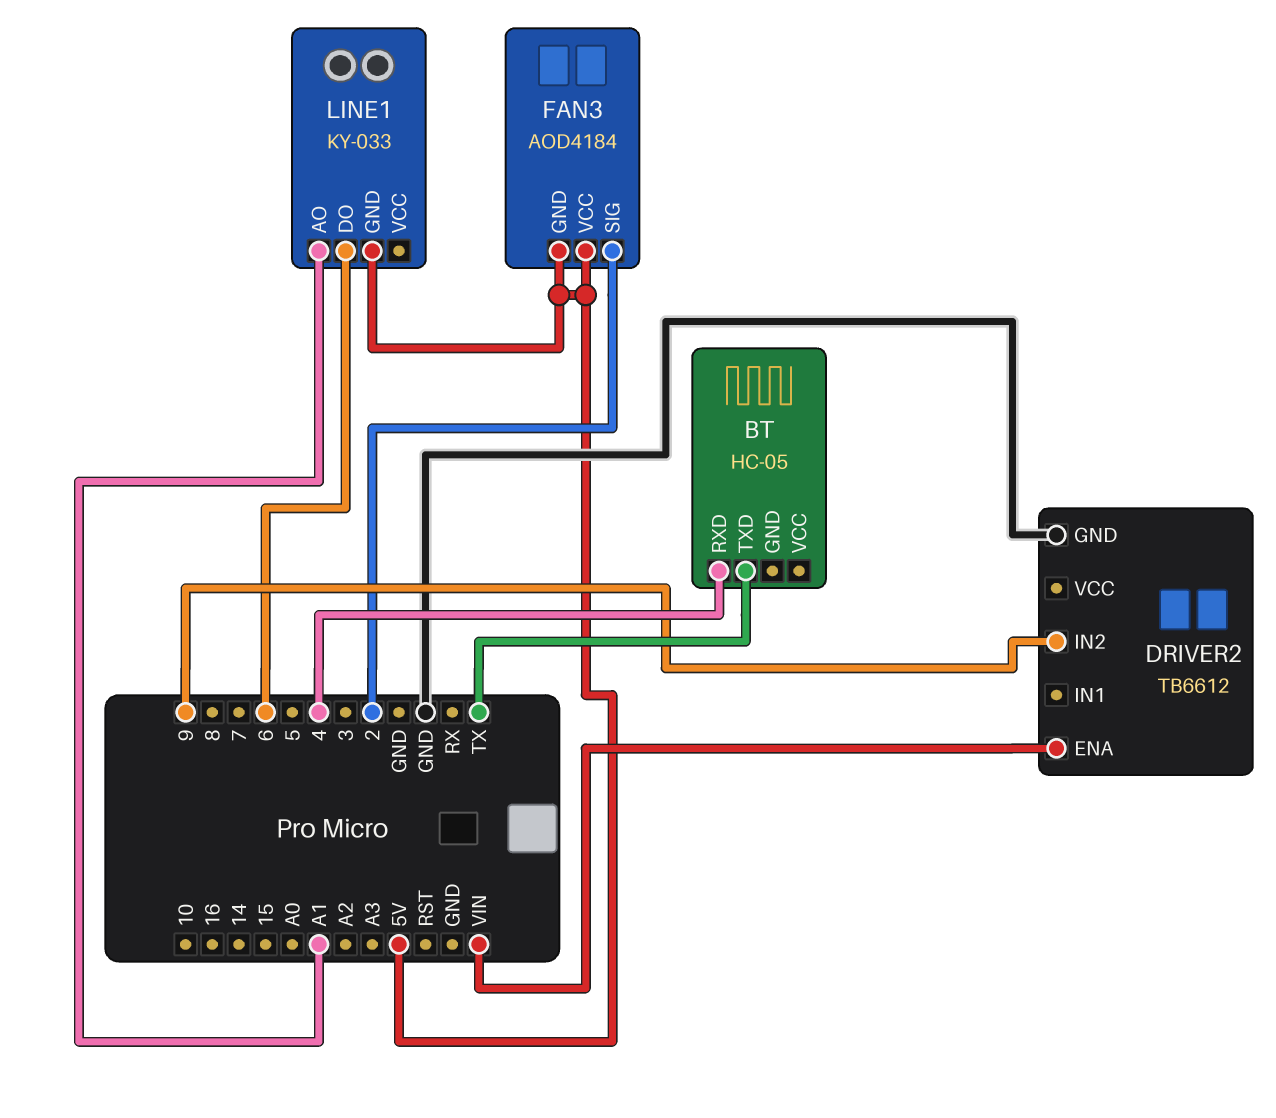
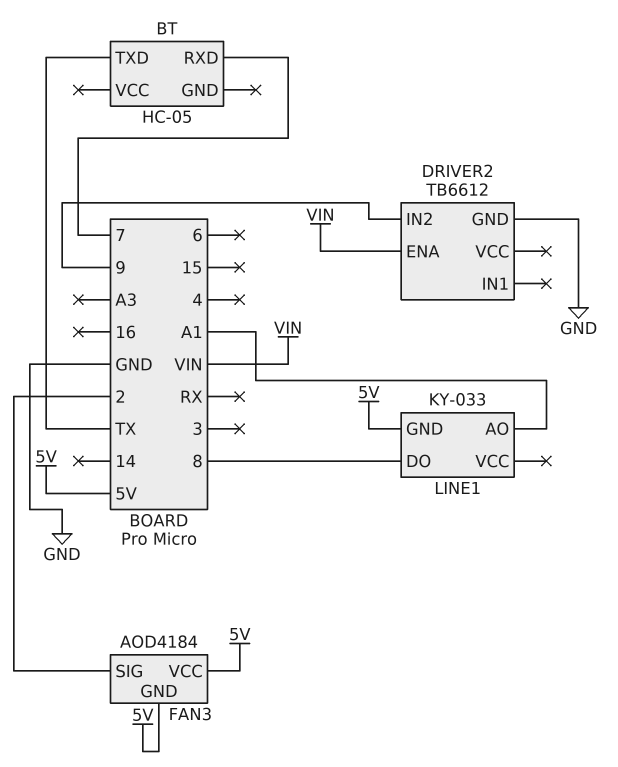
BT pin RXD: 4 -> 7
LINE1 pin DO: 6 -> 8

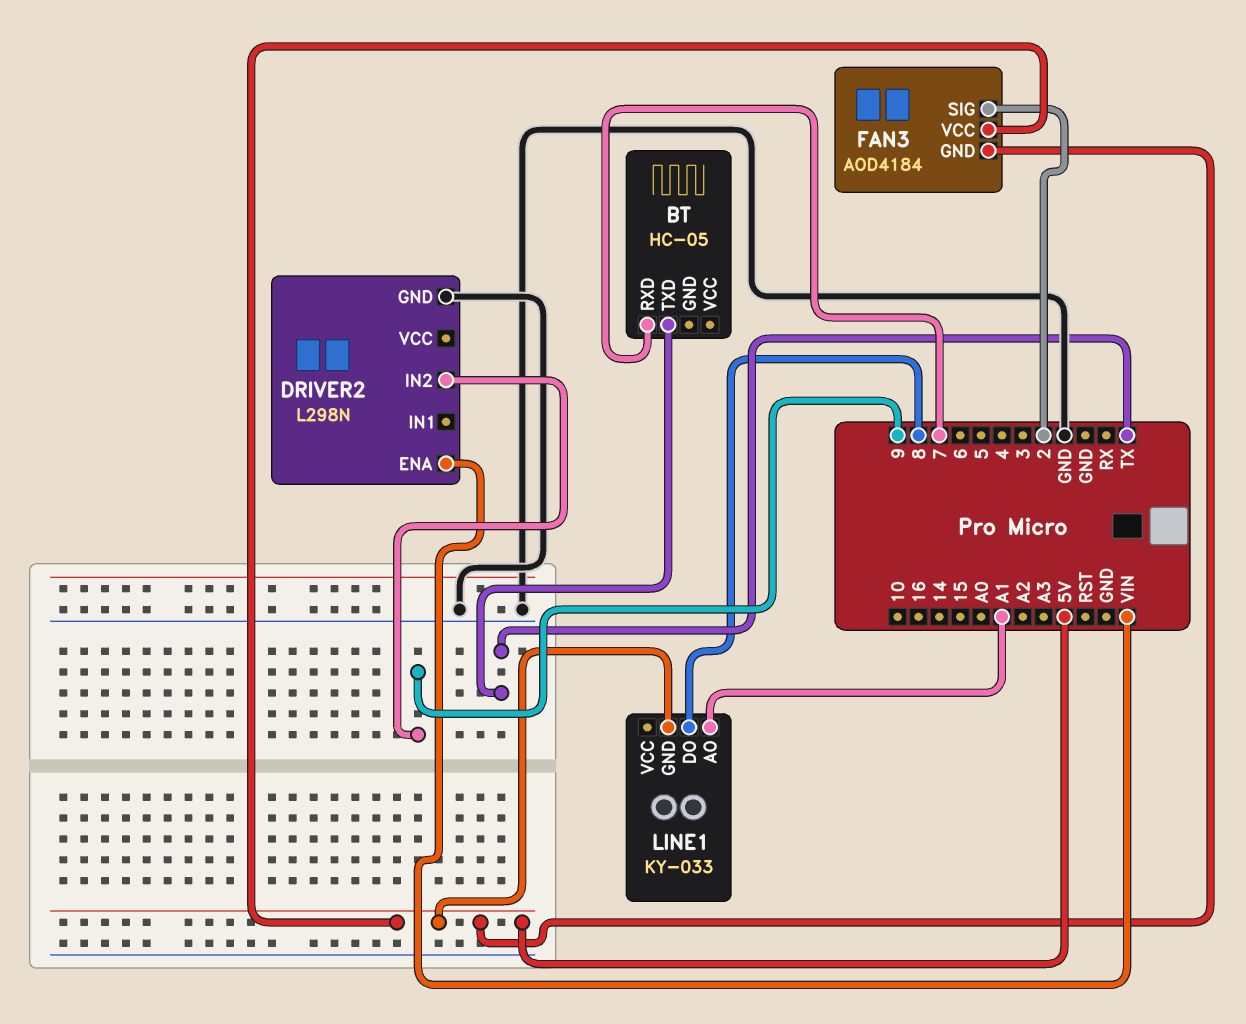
DRIVER2: TB6612 -> L298N

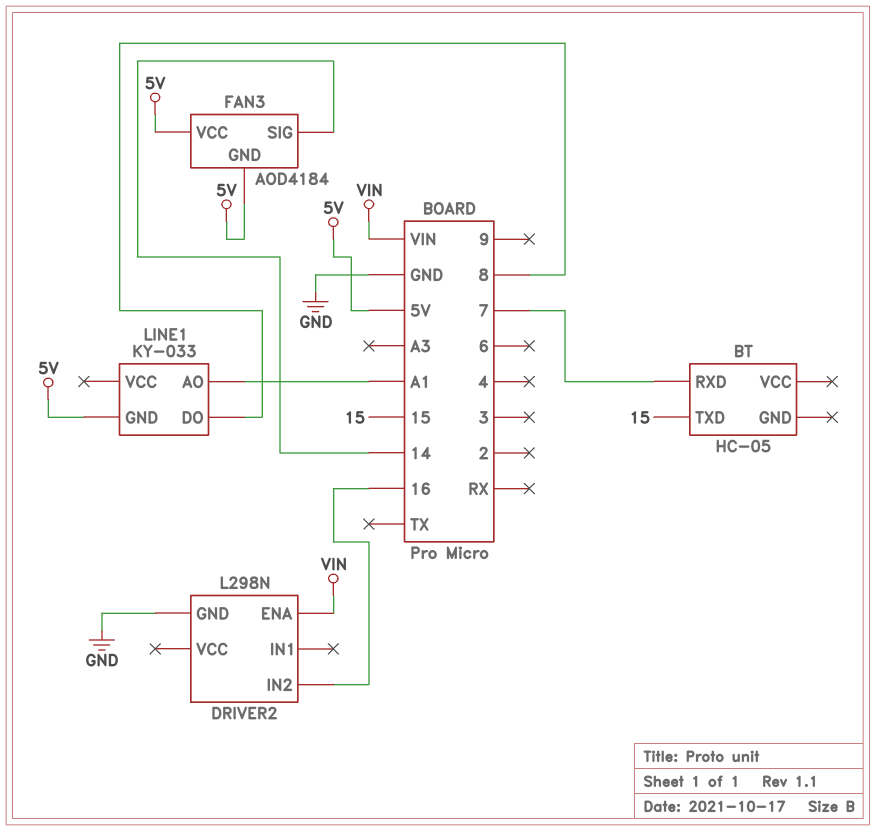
BT pin TXD: TX -> 15
DRIVER2 pin IN2: 9 -> 16
FAN3 pin SIG: 2 -> 14

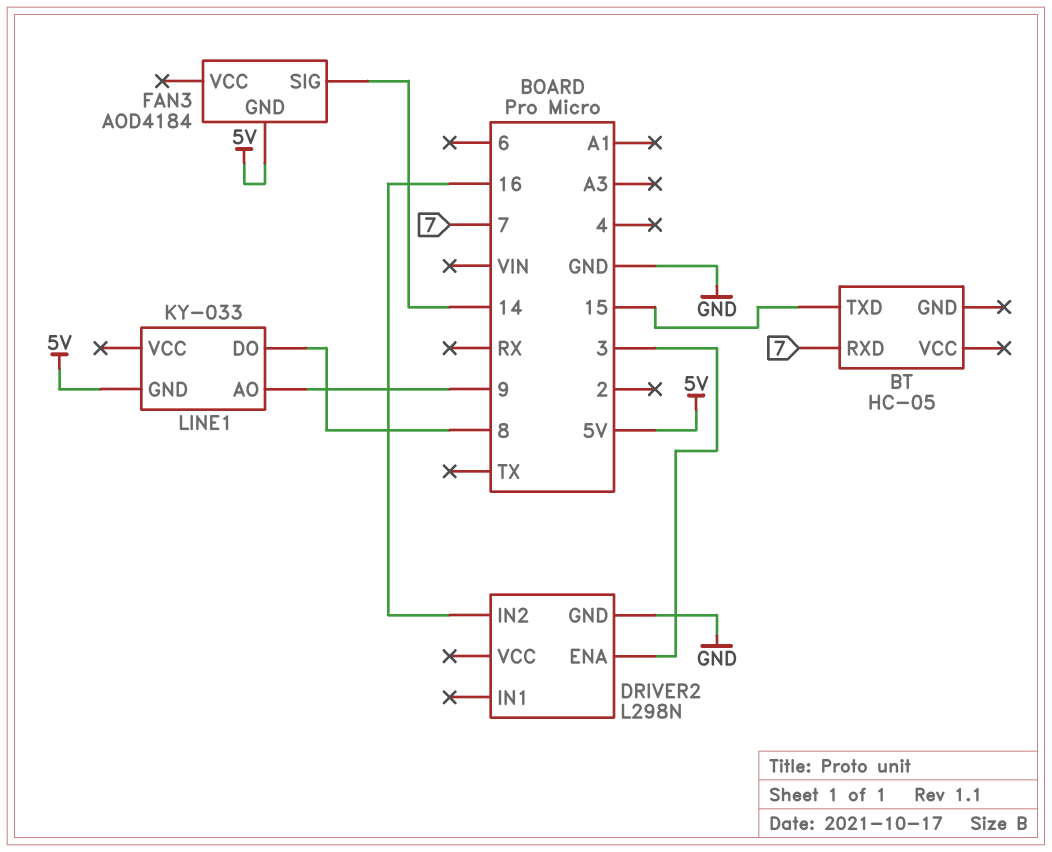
DRIVER2 pin ENA: VIN -> 3
FAN3 pin VCC: 5V -> none
LINE1 pin AO: A1 -> 9

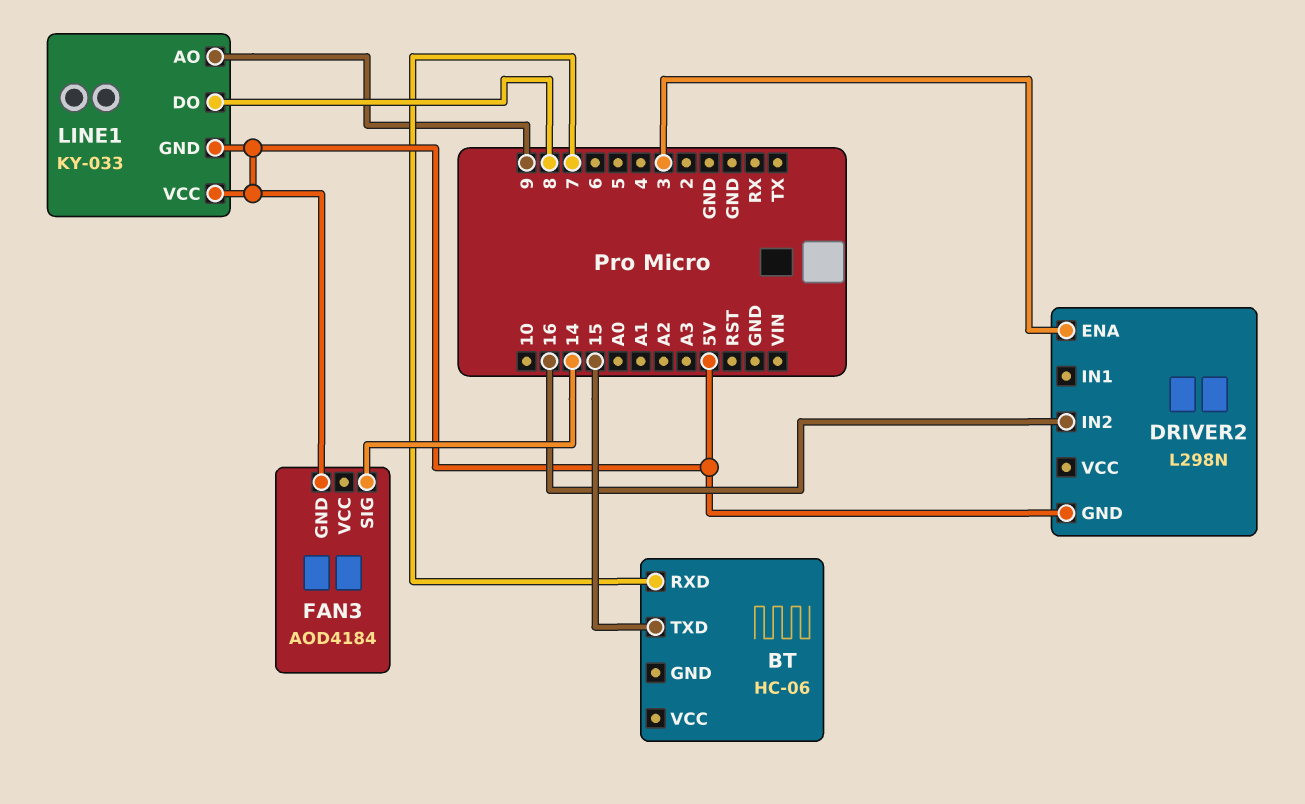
BT: HC-05 -> HC-06
DRIVER2 pin GND: GND -> 5V
LINE1 pin VCC: none -> 5V

